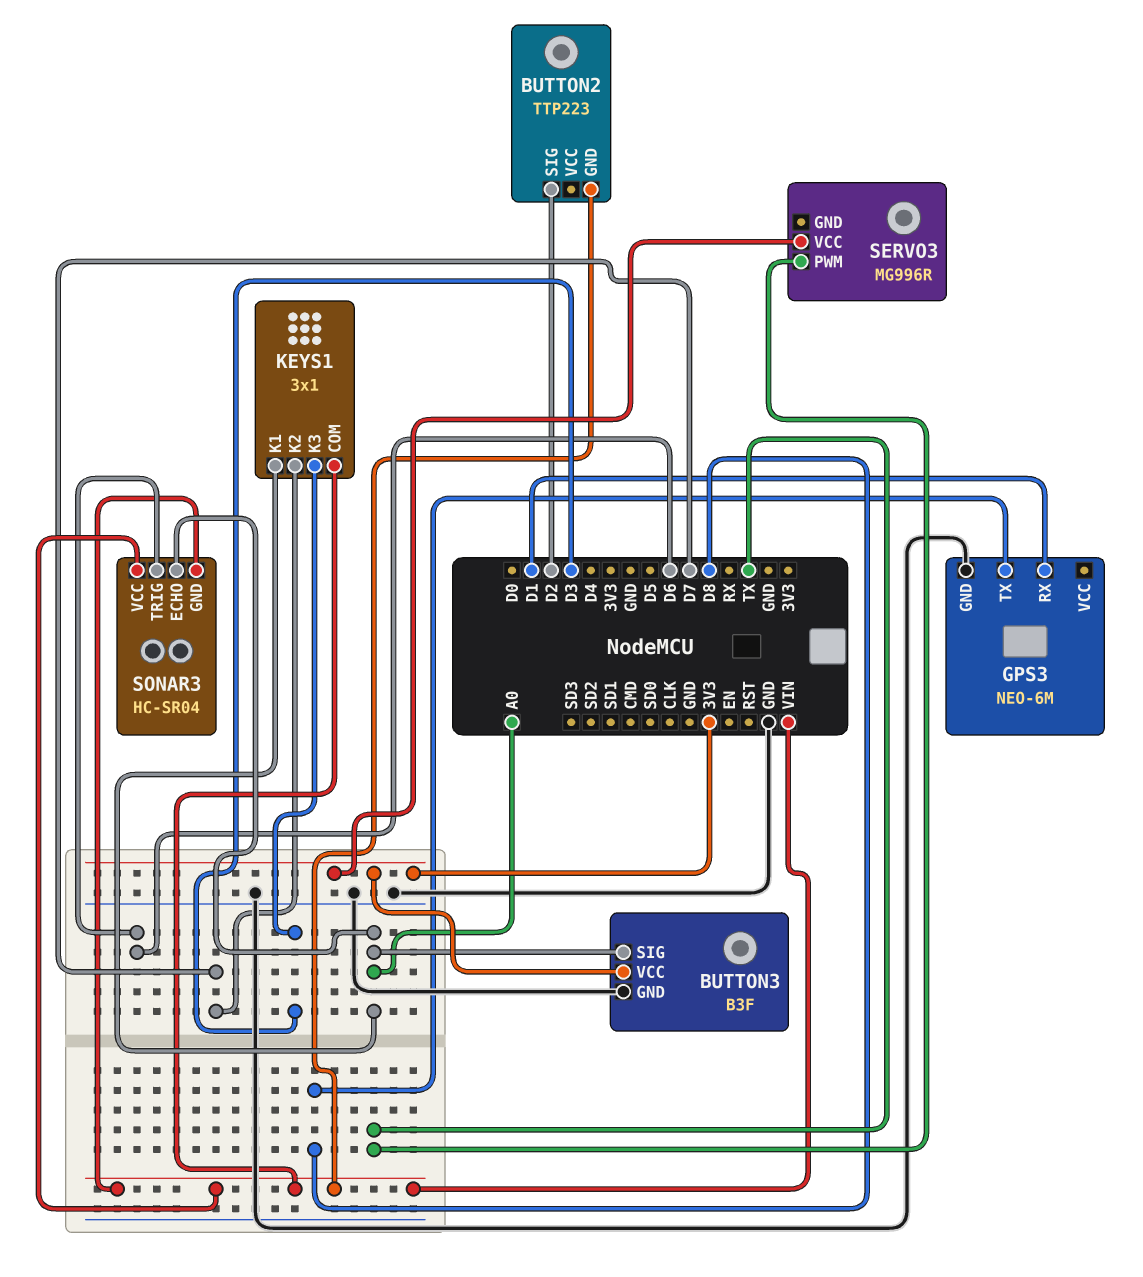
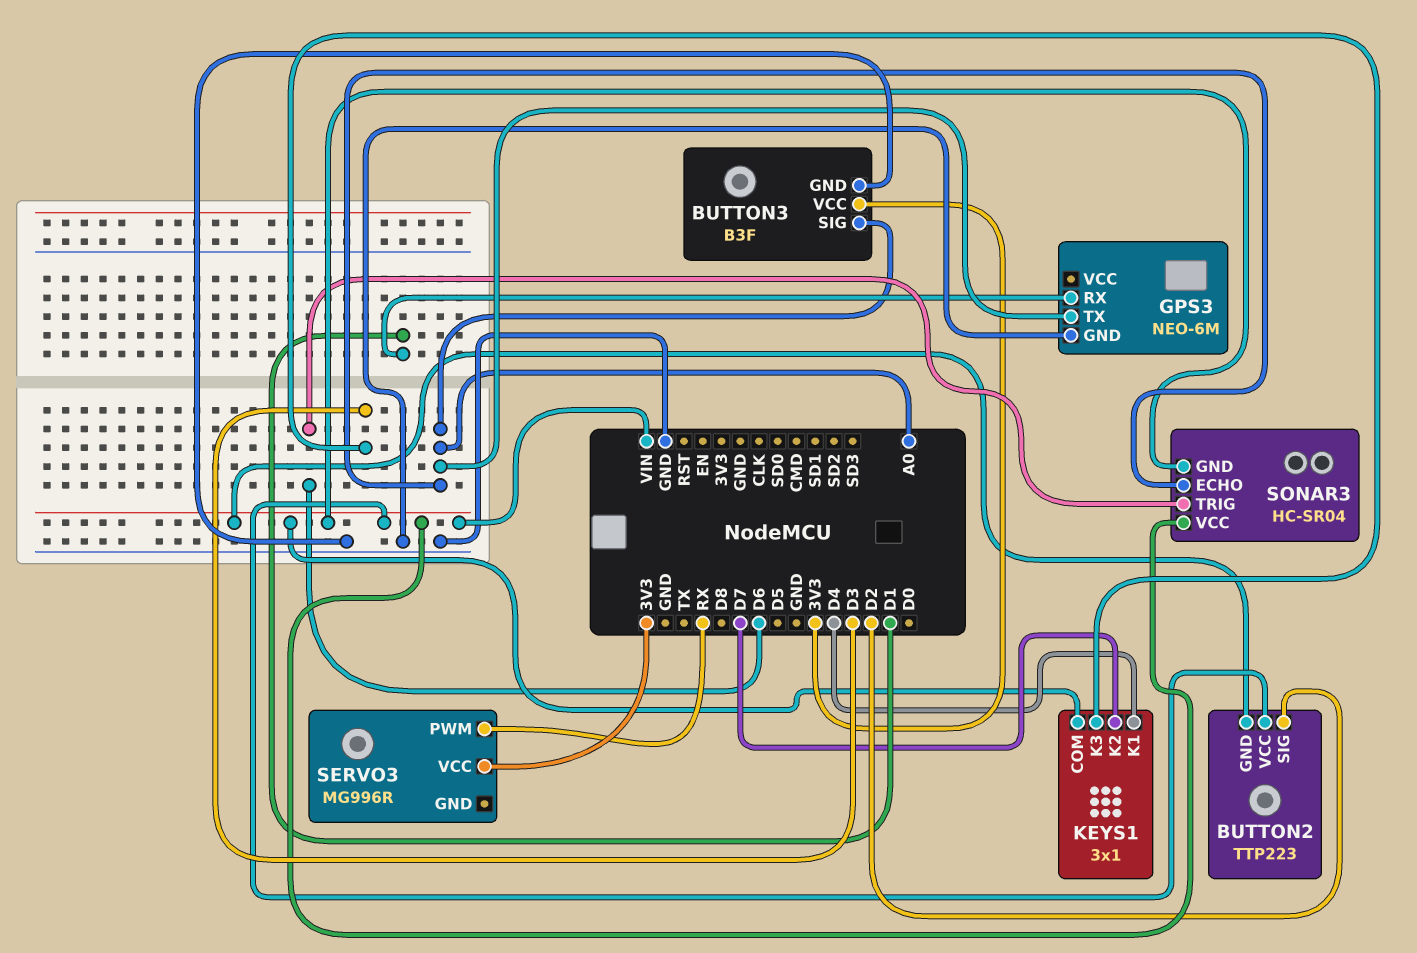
BUTTON2 pin VCC: none -> VIN
GPS3 pin TX: D8 -> A0
KEYS1 pin K1: A0 -> D4
SERVO3 pin PWM: TX -> RX

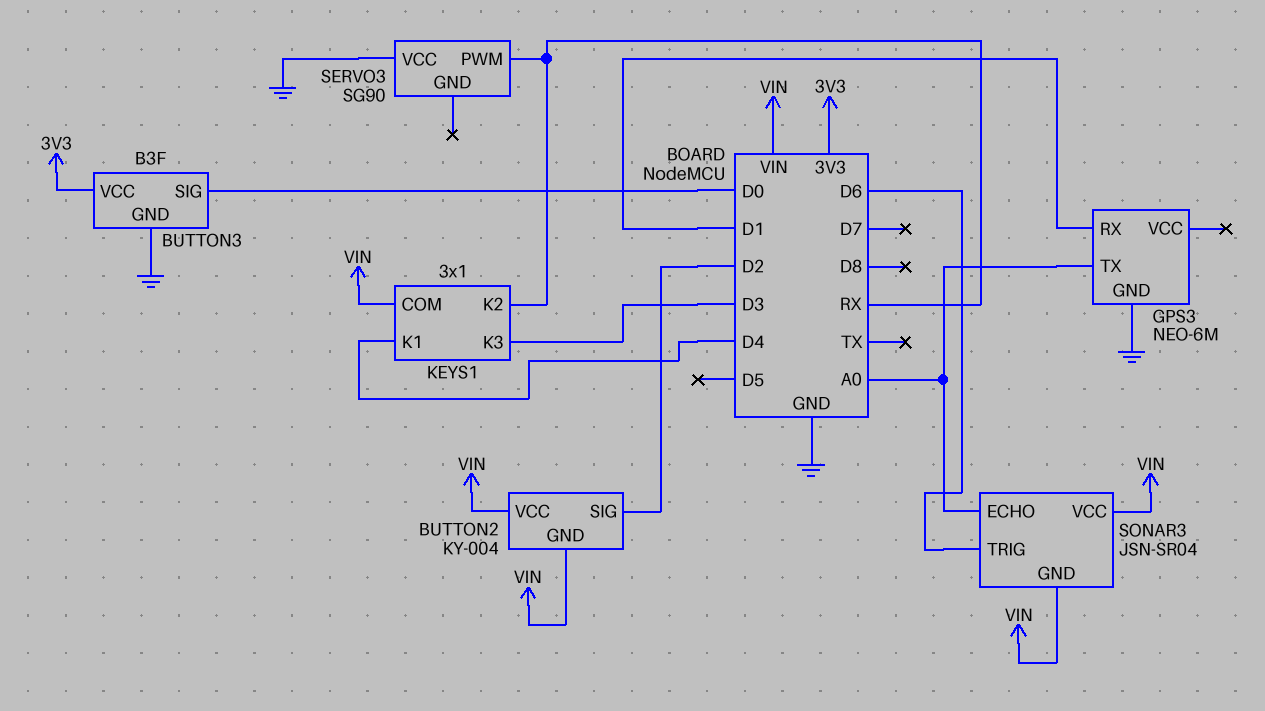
BUTTON2: TTP223 -> KY-004
BUTTON3 pin SIG: A0 -> D0
KEYS1 pin K2: D7 -> RX
SERVO3: MG996R -> SG90
SERVO3 pin VCC: 3V3 -> GND
SONAR3: HC-SR04 -> JSN-SR04

